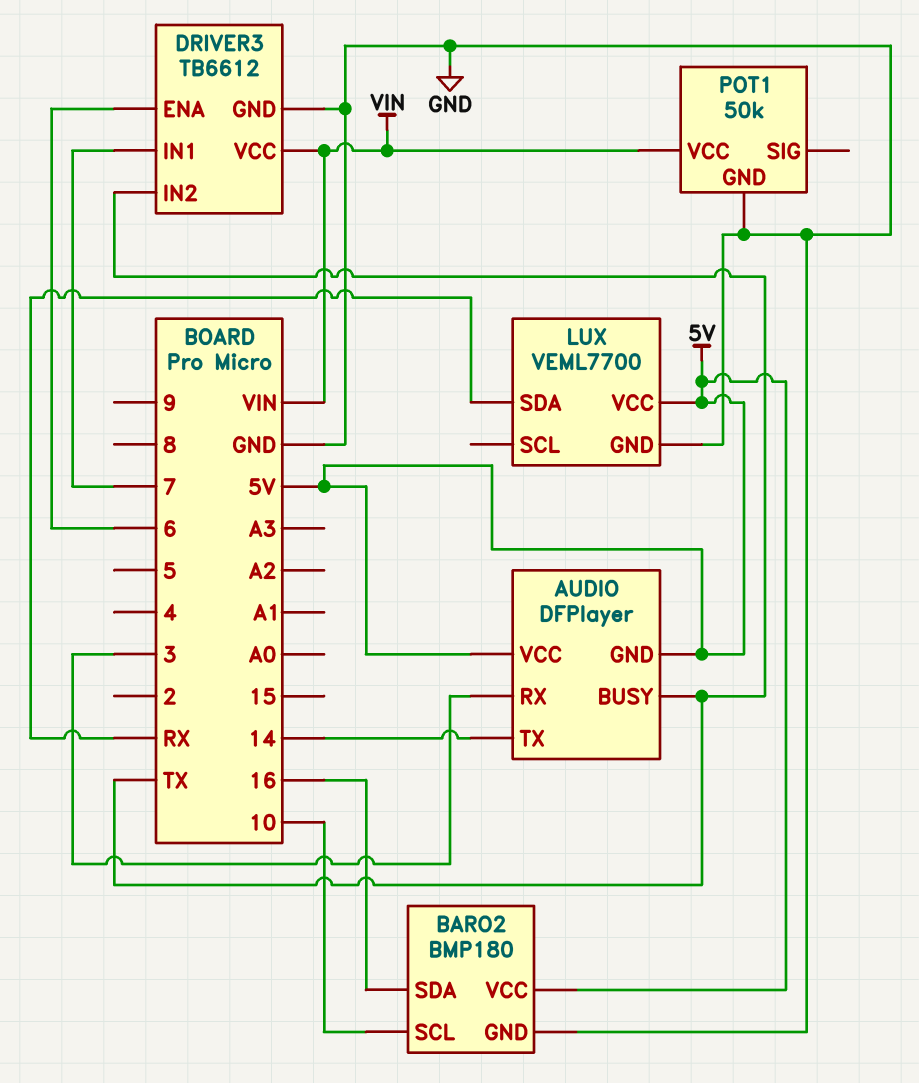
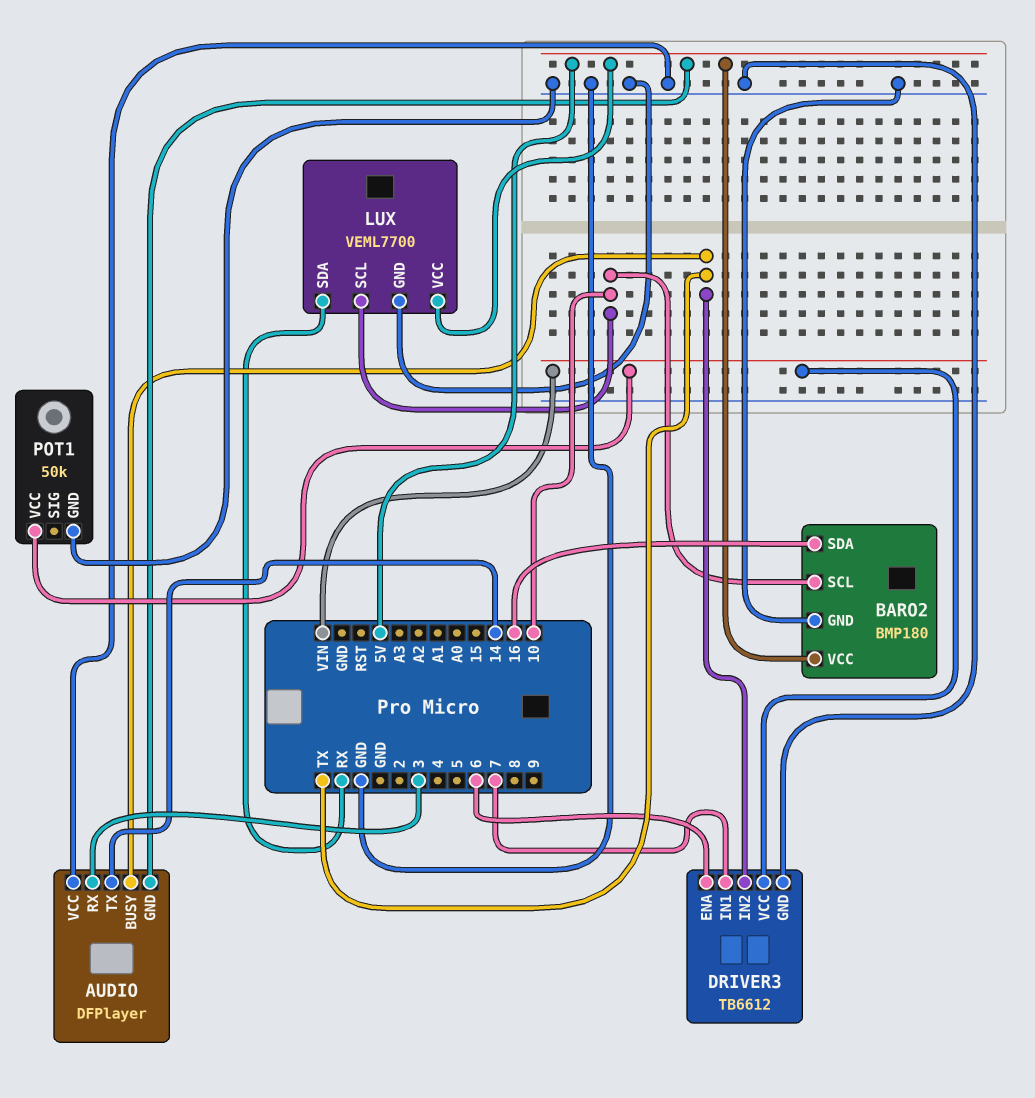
AUDIO pin VCC: 5V -> GND
LUX pin SCL: none -> 10

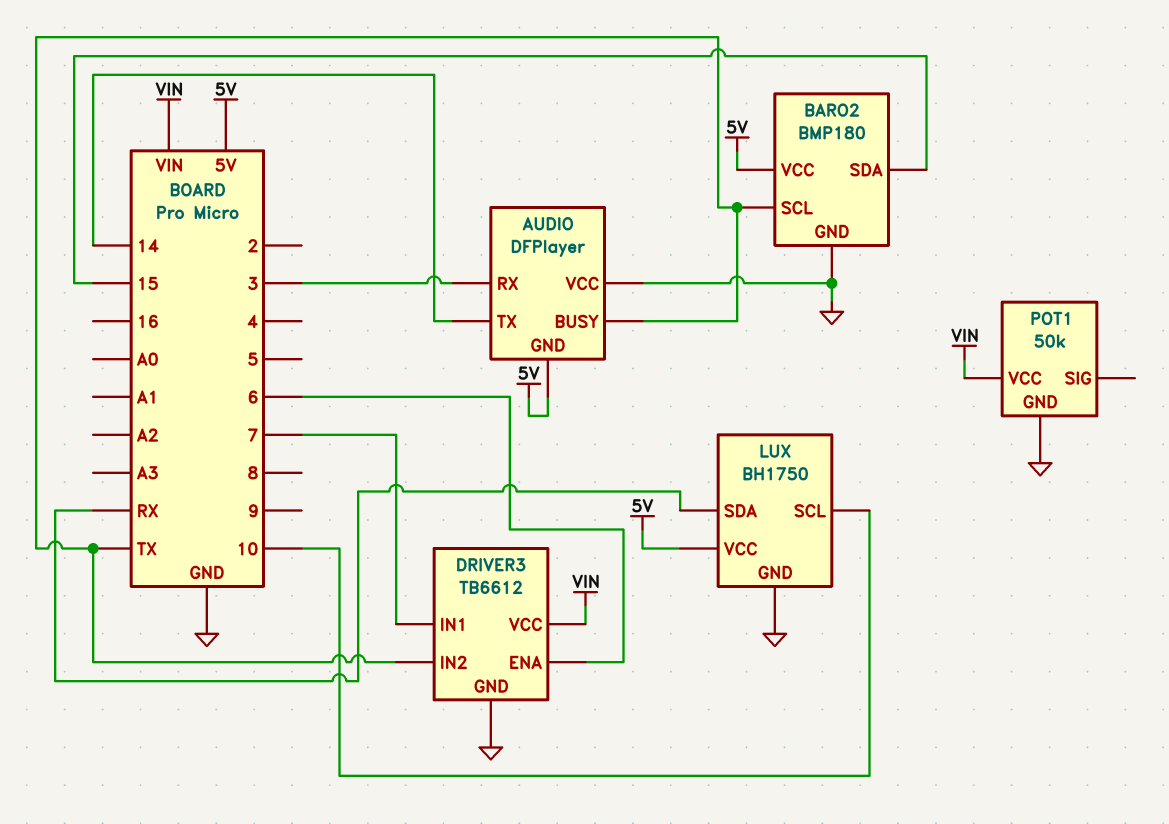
BARO2 pin SCL: 10 -> TX
BARO2 pin SDA: 16 -> 15
LUX: VEML7700 -> BH1750

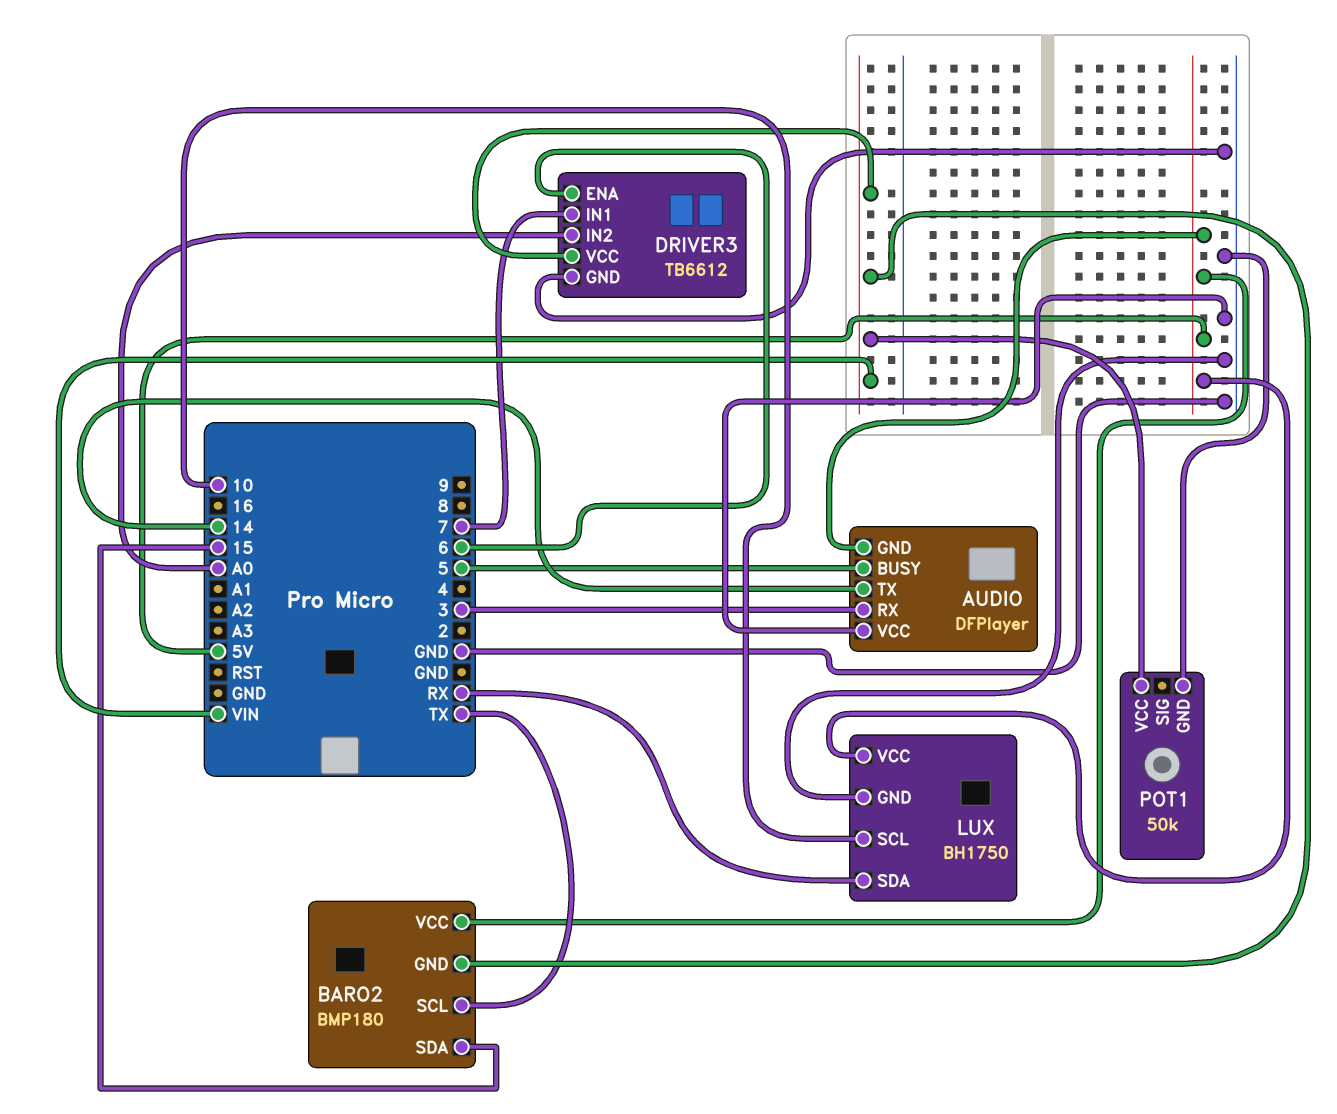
AUDIO pin BUSY: TX -> 5
BARO2 pin GND: GND -> VIN
DRIVER3 pin IN2: TX -> A0

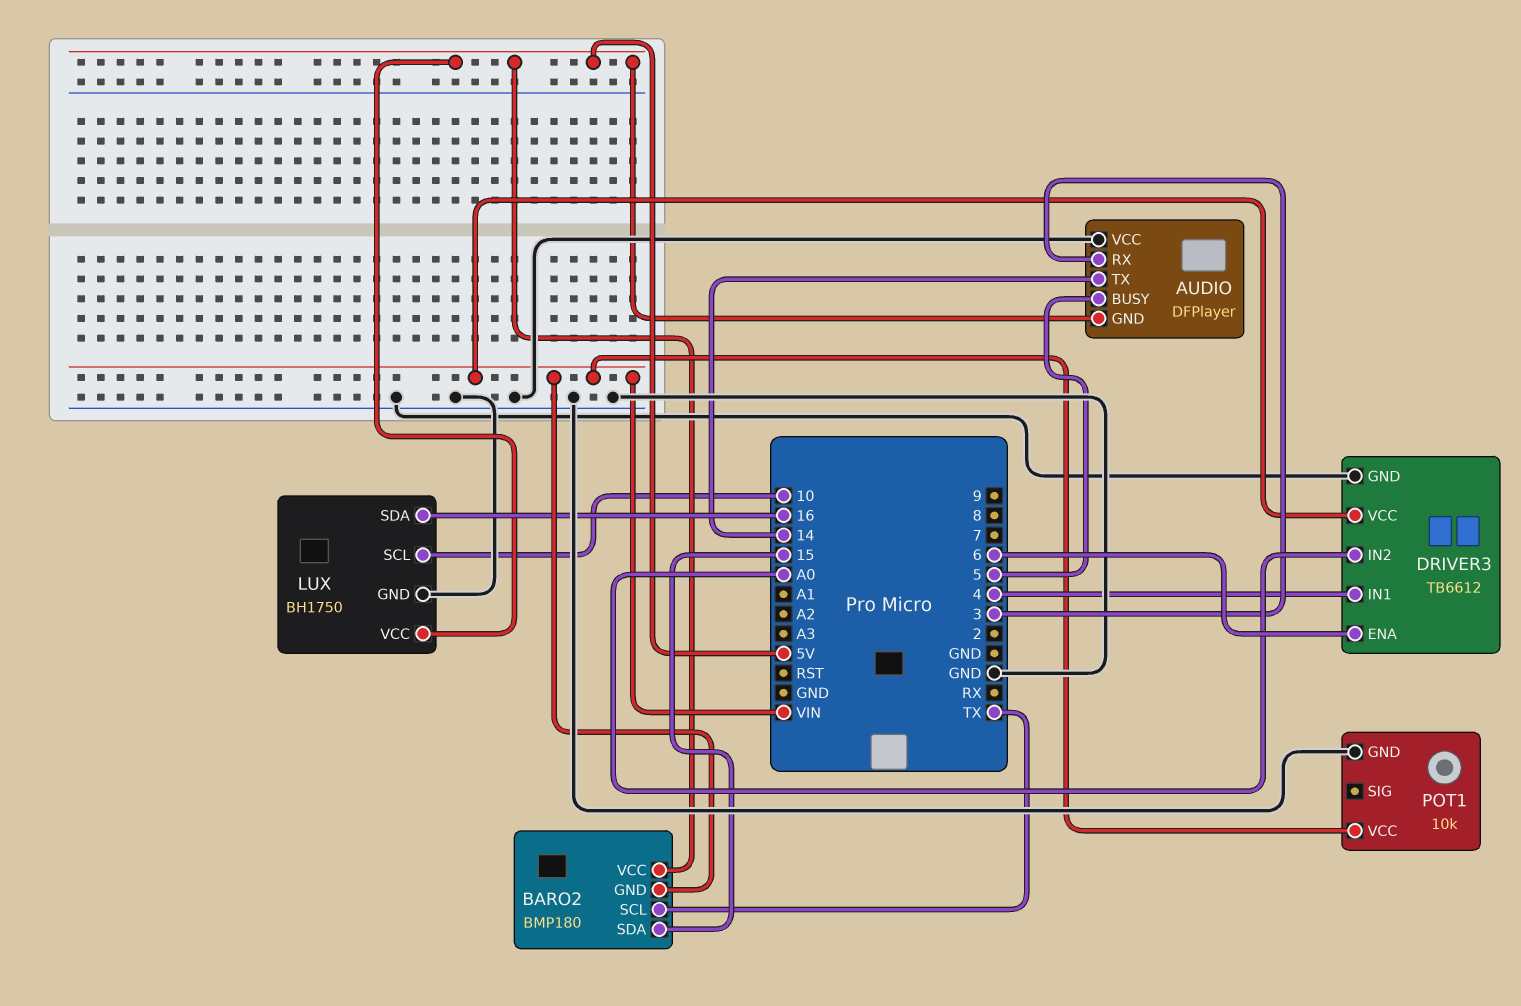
DRIVER3 pin IN1: 7 -> 4
LUX pin SDA: RX -> 16
POT1: 50k -> 10k

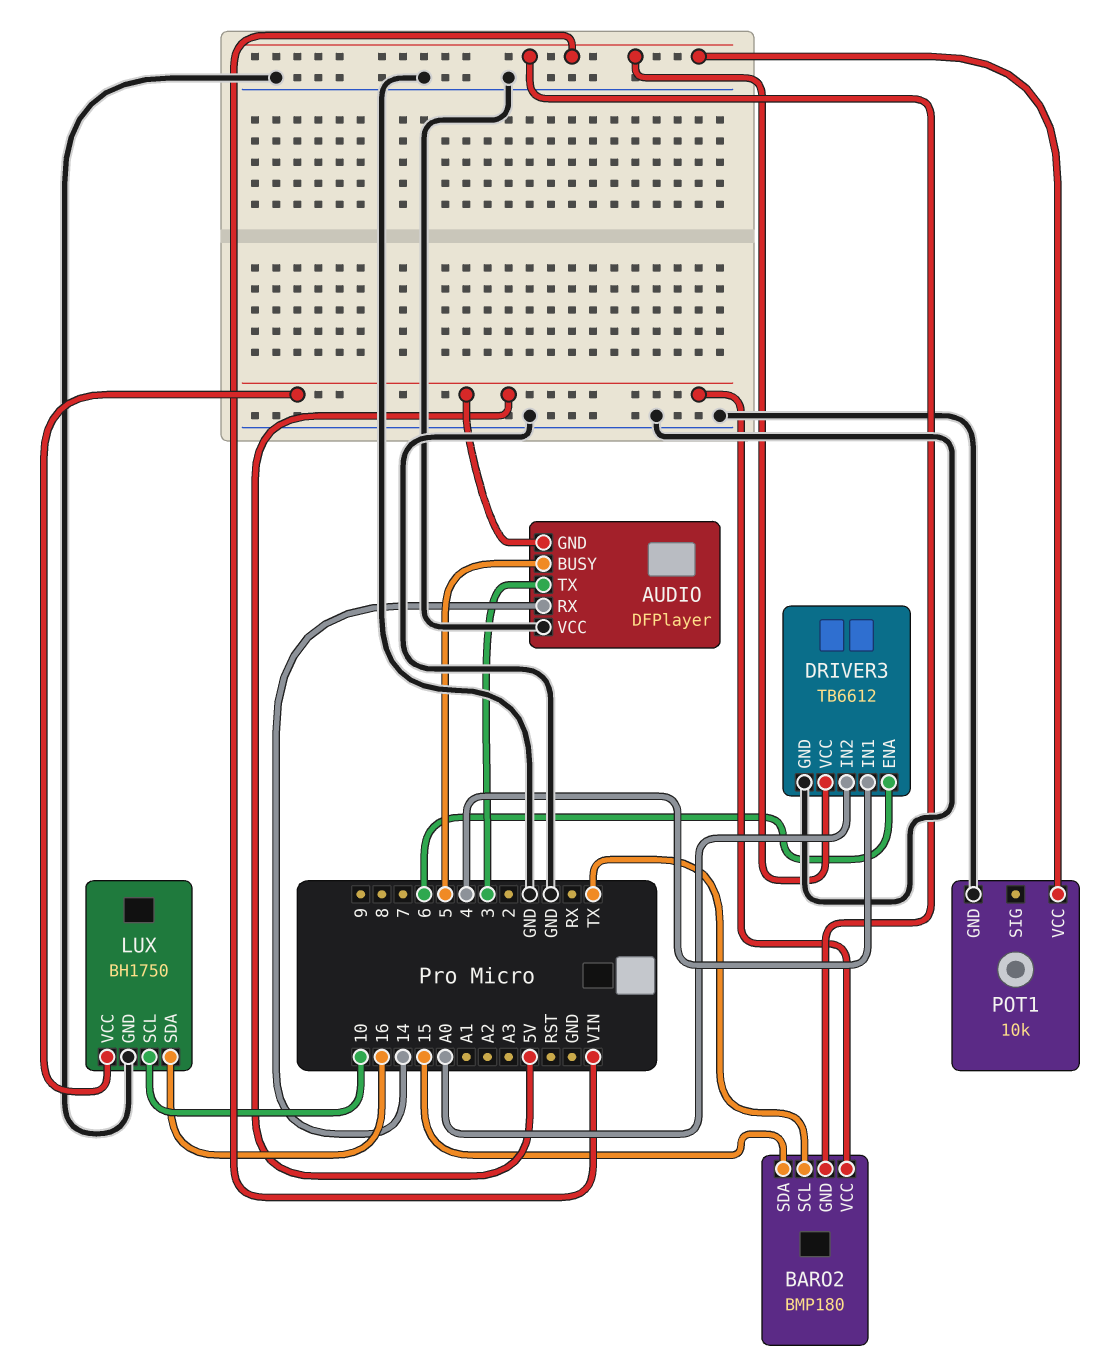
AUDIO pin RX: 3 -> 14
AUDIO pin TX: 14 -> 3

